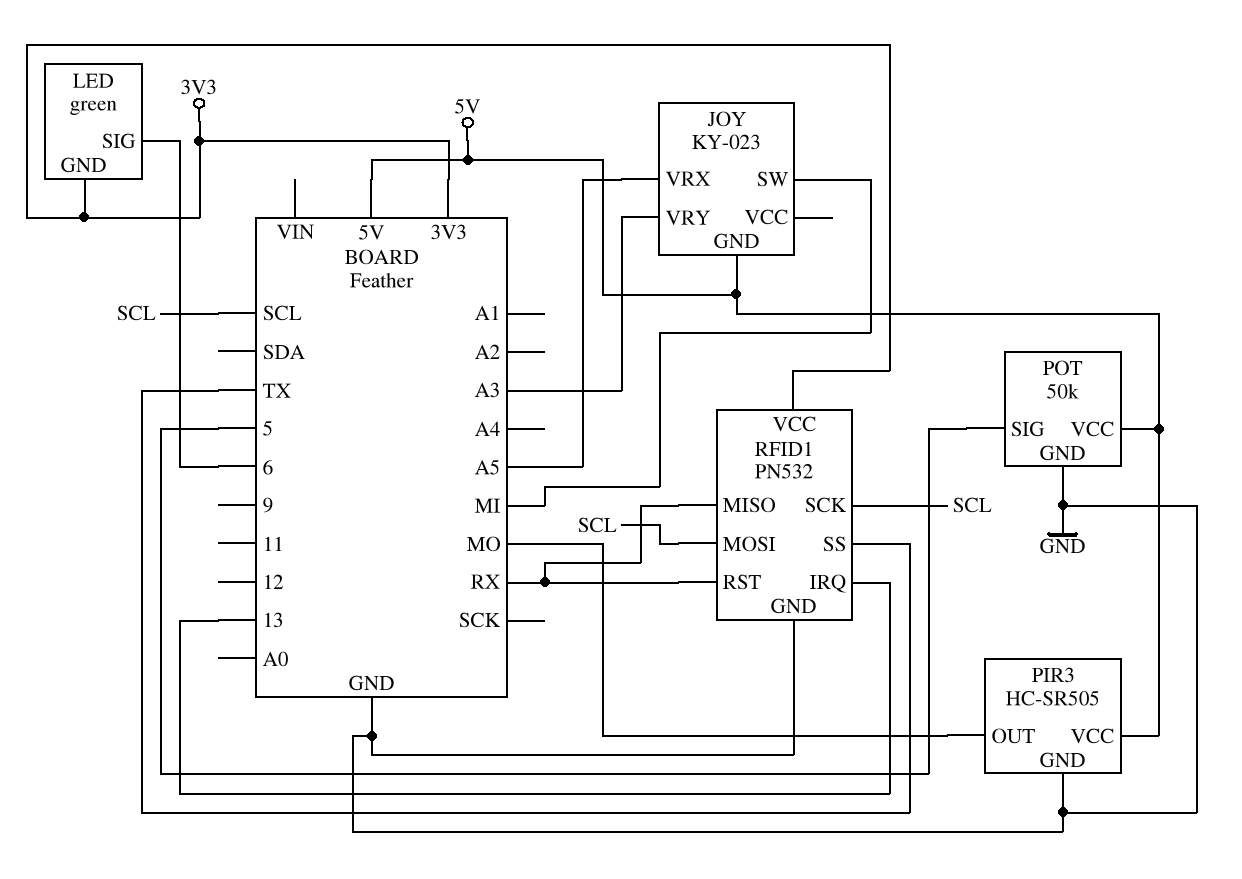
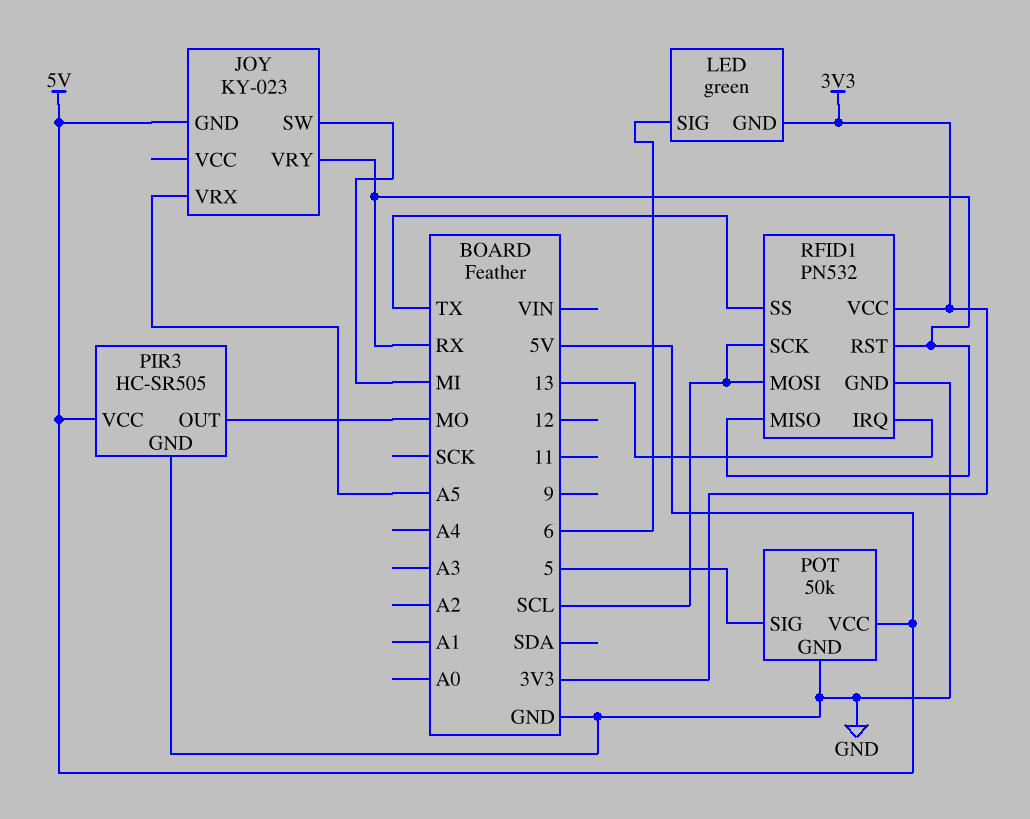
JOY pin VRY: A3 -> RX

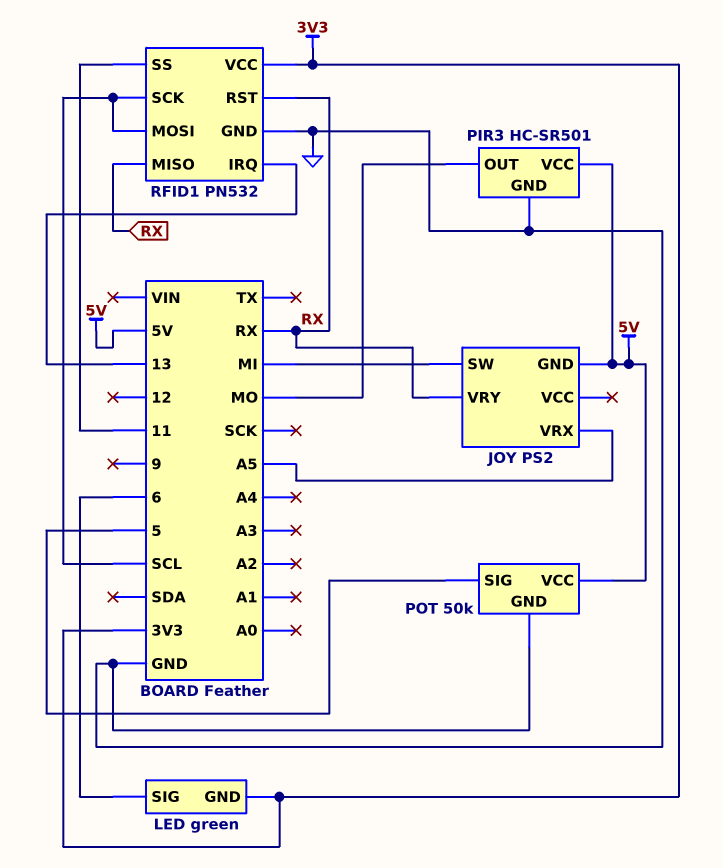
JOY: KY-023 -> PS2
PIR3: HC-SR505 -> HC-SR501
RFID1 pin SS: TX -> 11

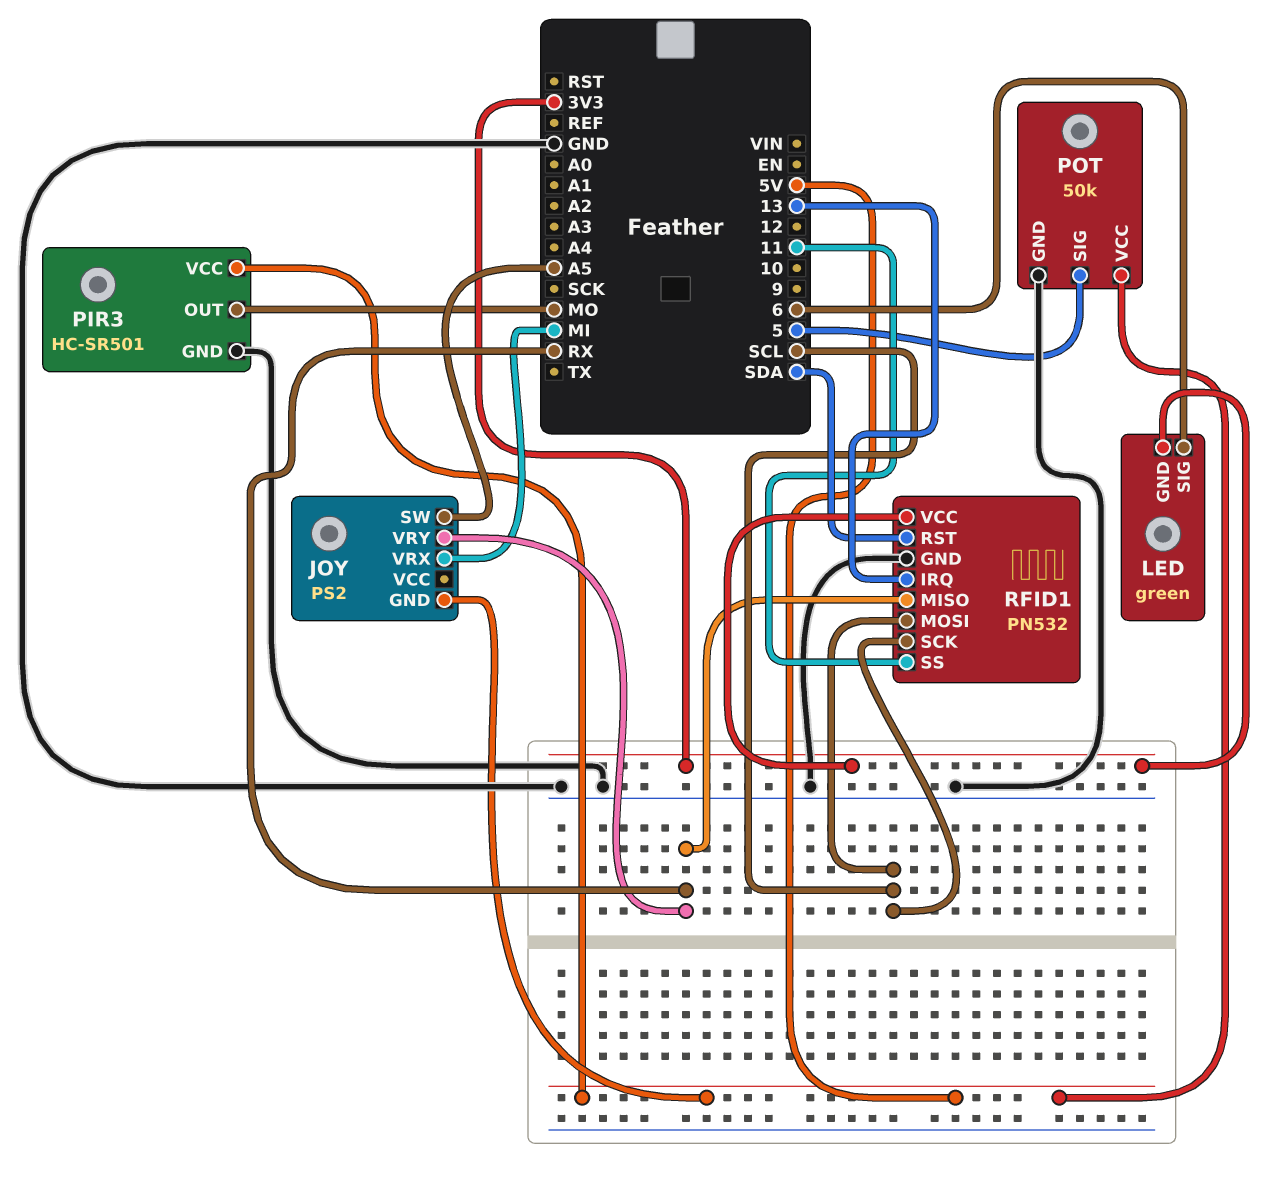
JOY pin SW: MI -> A5
JOY pin VRX: A5 -> MI
RFID1 pin RST: RX -> SDA

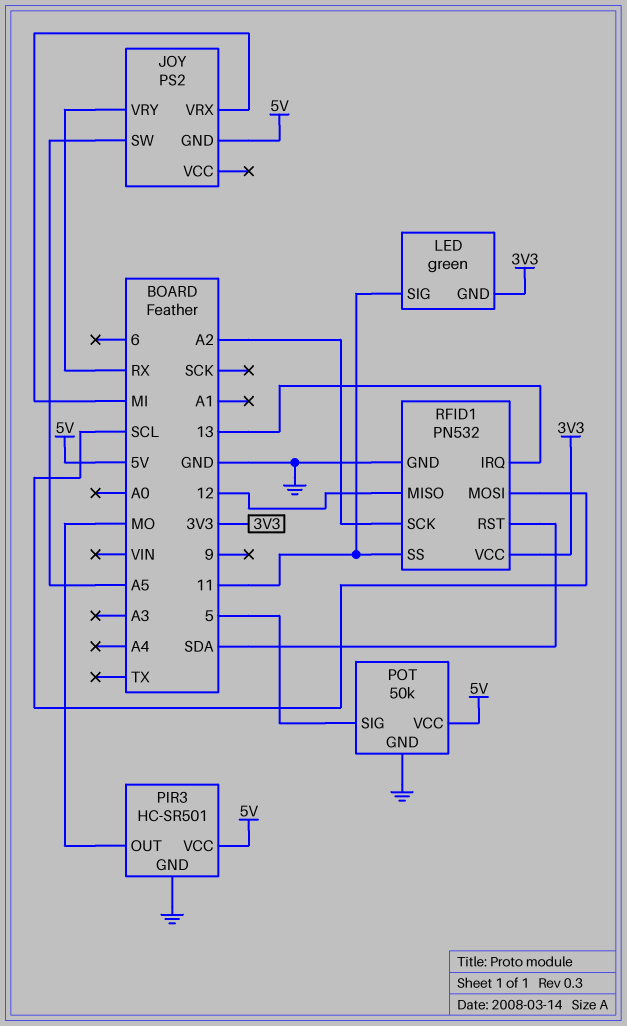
LED pin SIG: 6 -> 11
RFID1 pin MISO: RX -> 12
RFID1 pin SCK: SCL -> A2

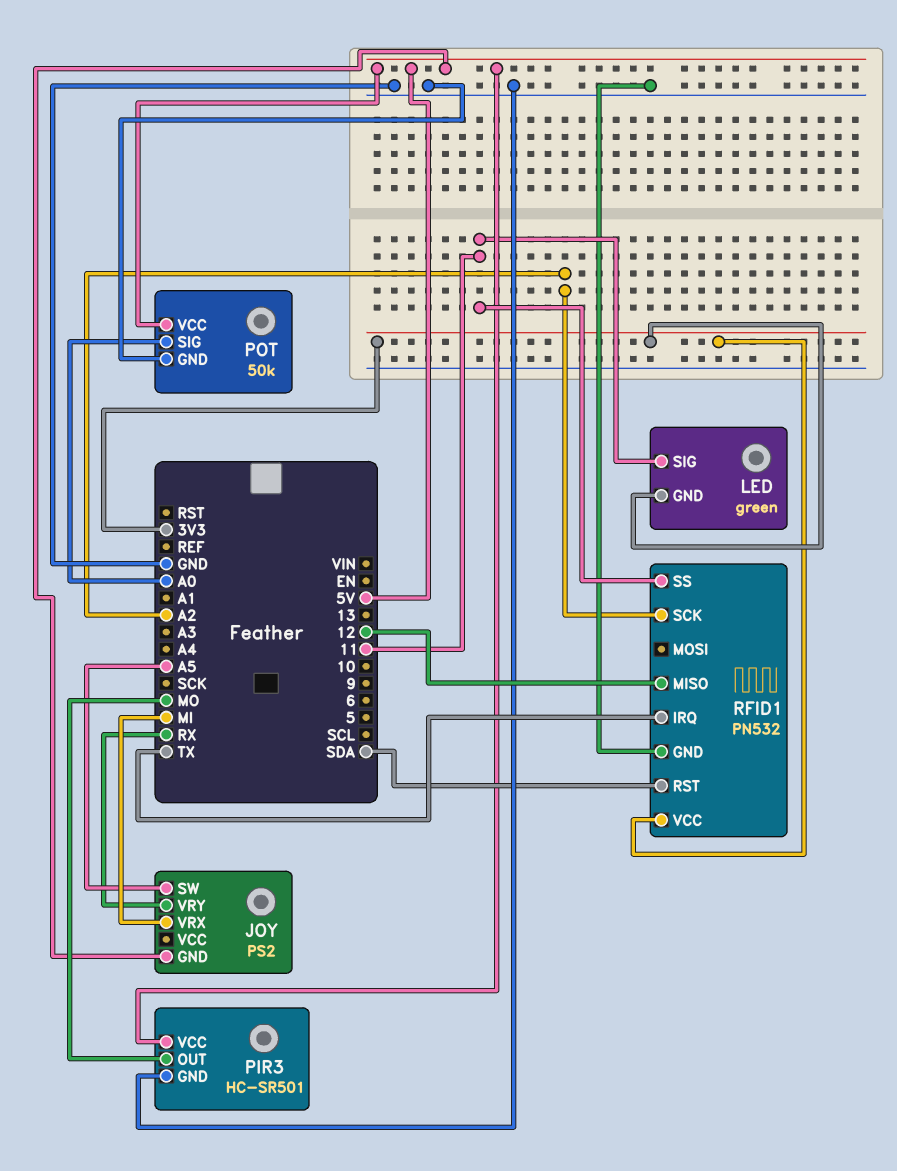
POT pin SIG: 5 -> A0
RFID1 pin IRQ: 13 -> TX
RFID1 pin MOSI: SCL -> none

